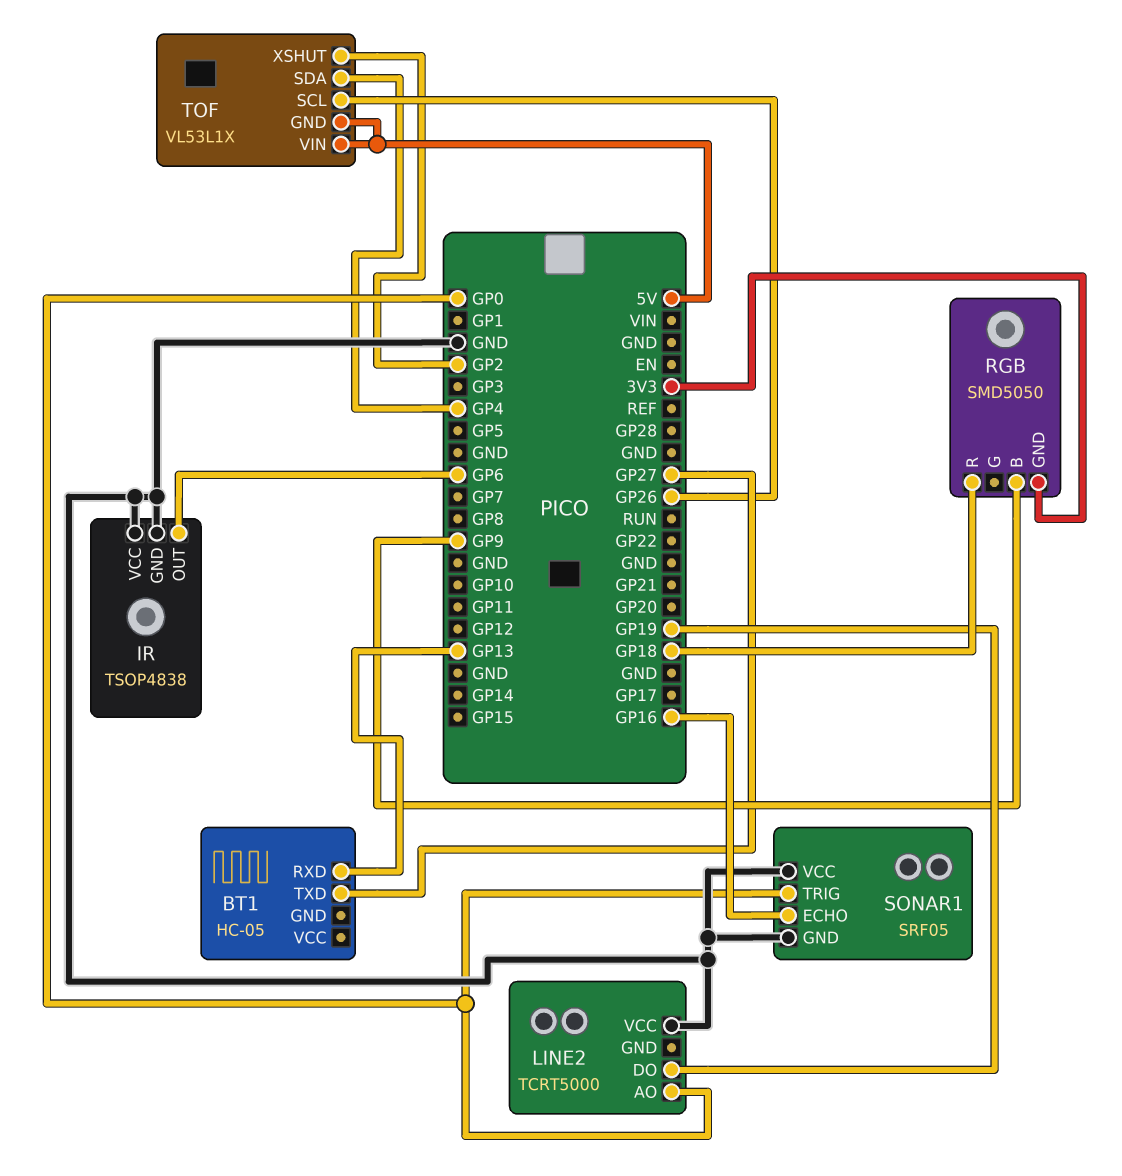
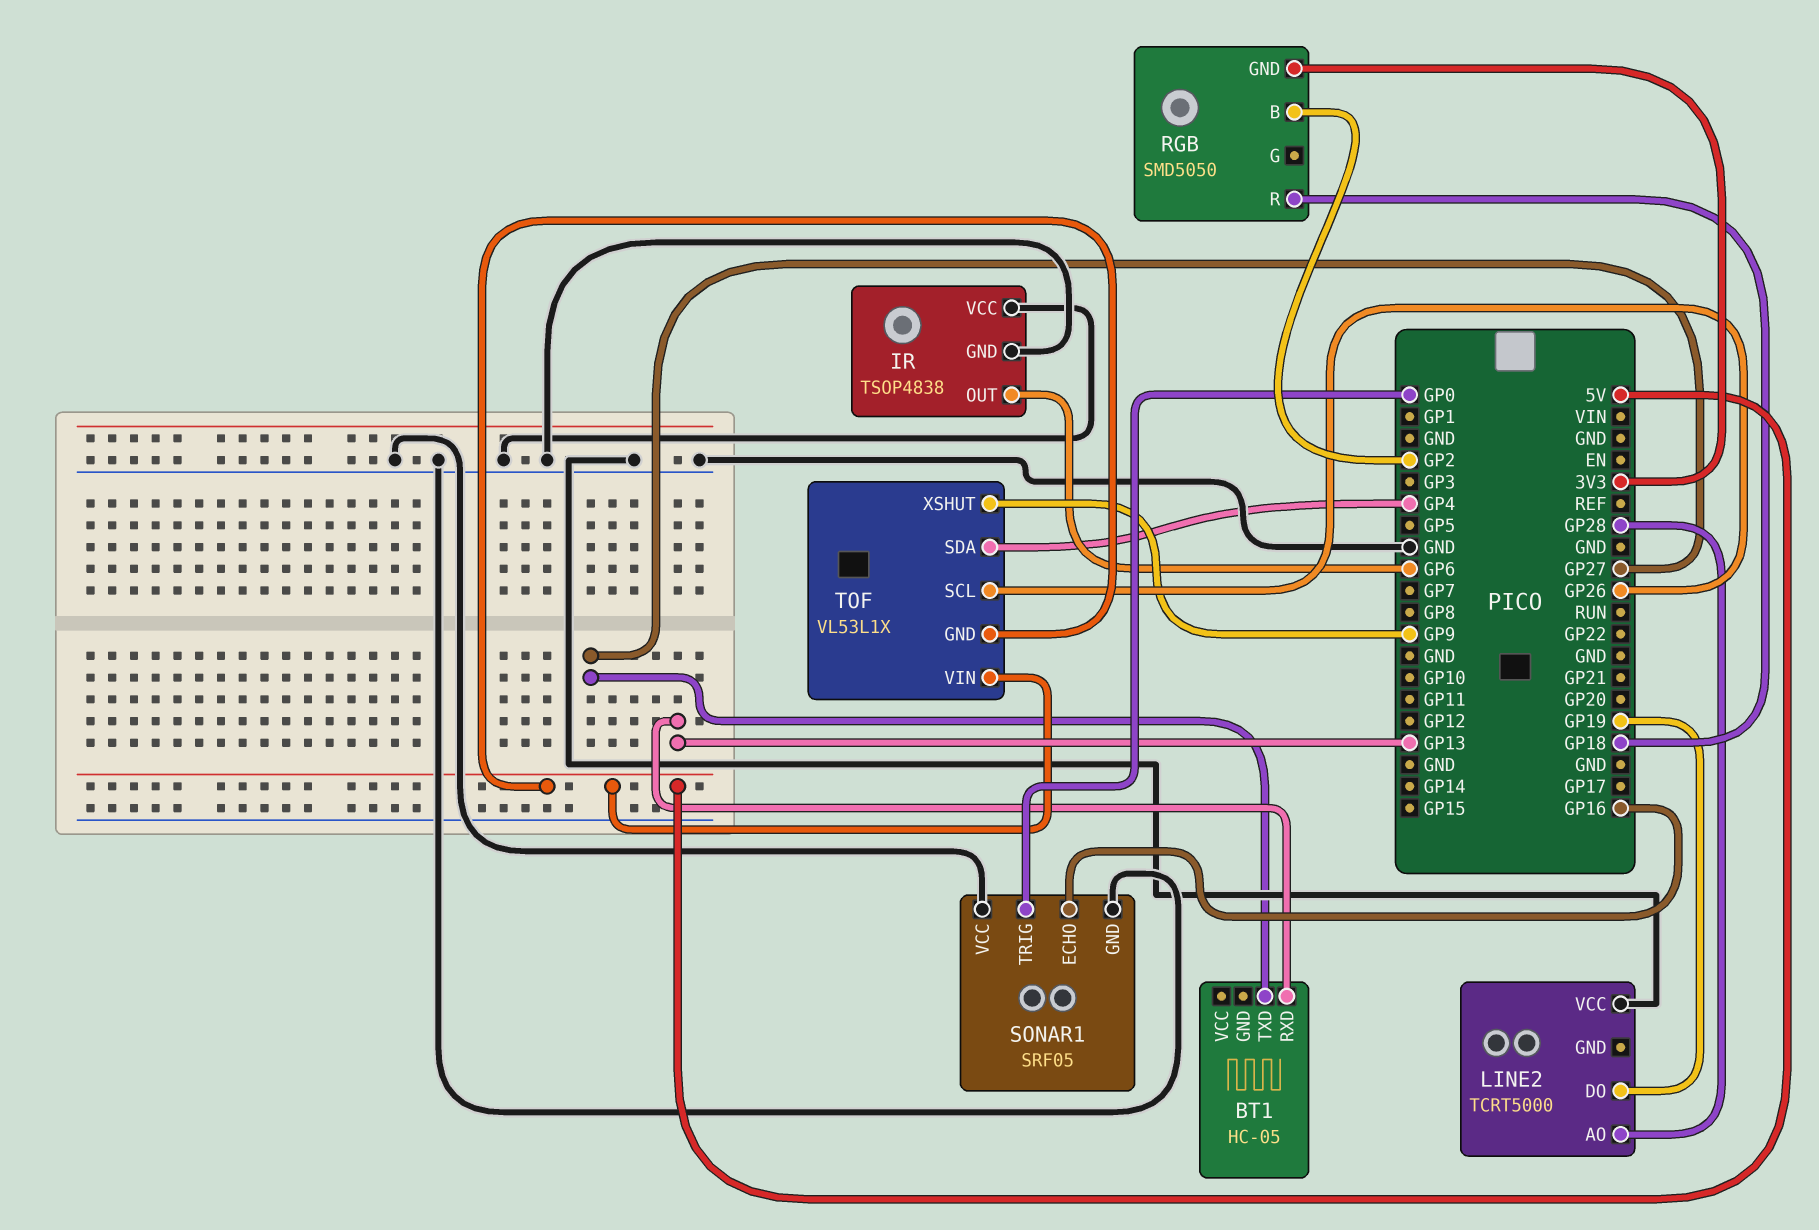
LINE2 pin AO: GP0 -> GP28
RGB pin B: GP9 -> GP2
TOF pin XSHUT: GP2 -> GP9

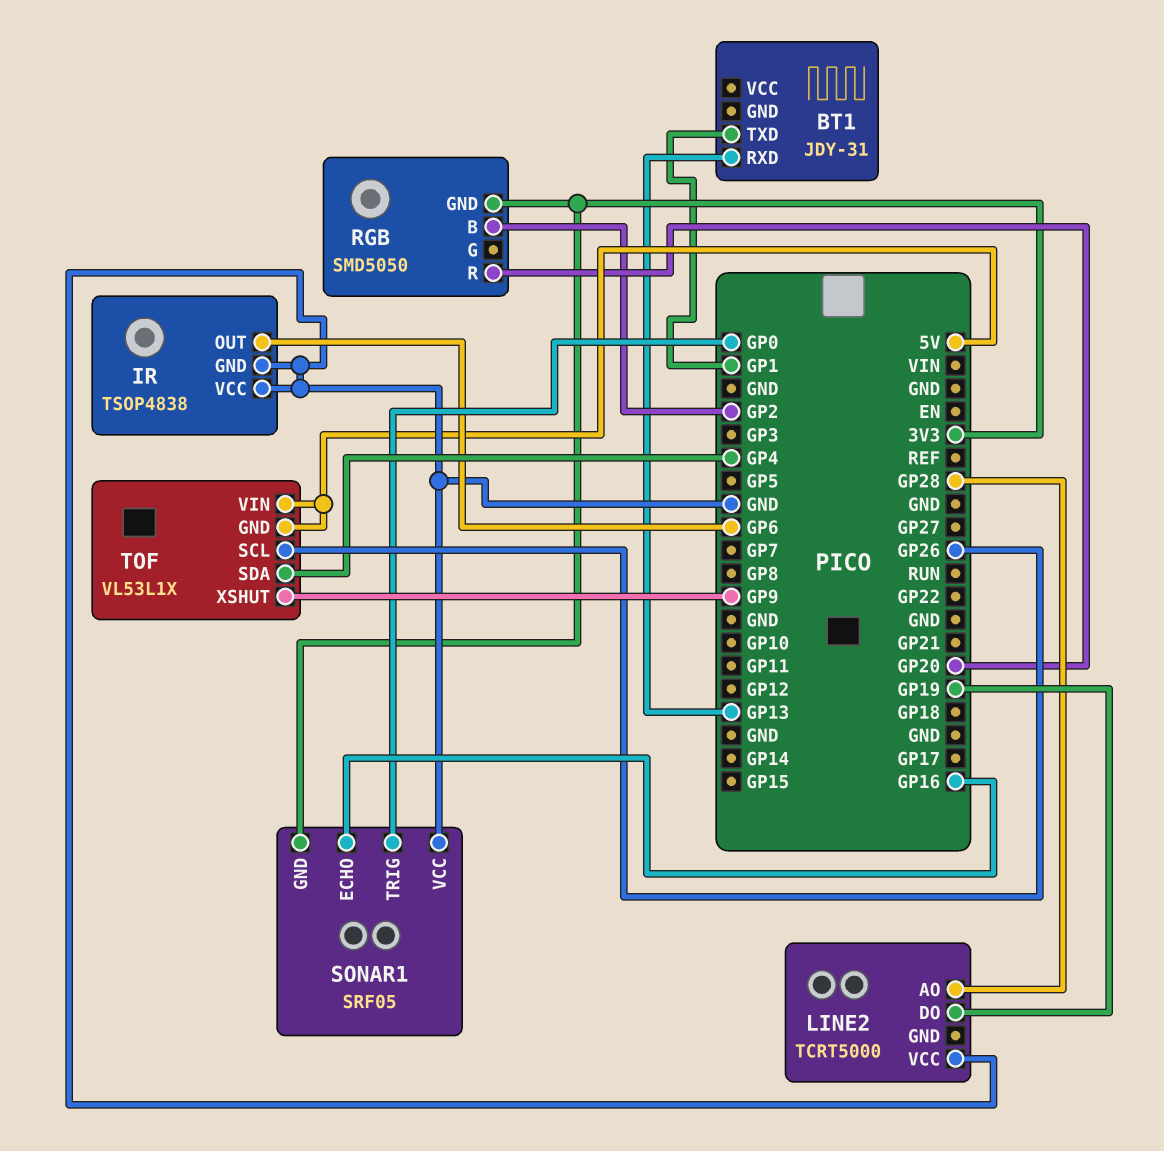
BT1: HC-05 -> JDY-31
BT1 pin TXD: GP27 -> GP1
RGB pin R: GP18 -> GP20
SONAR1 pin GND: GND -> 3V3

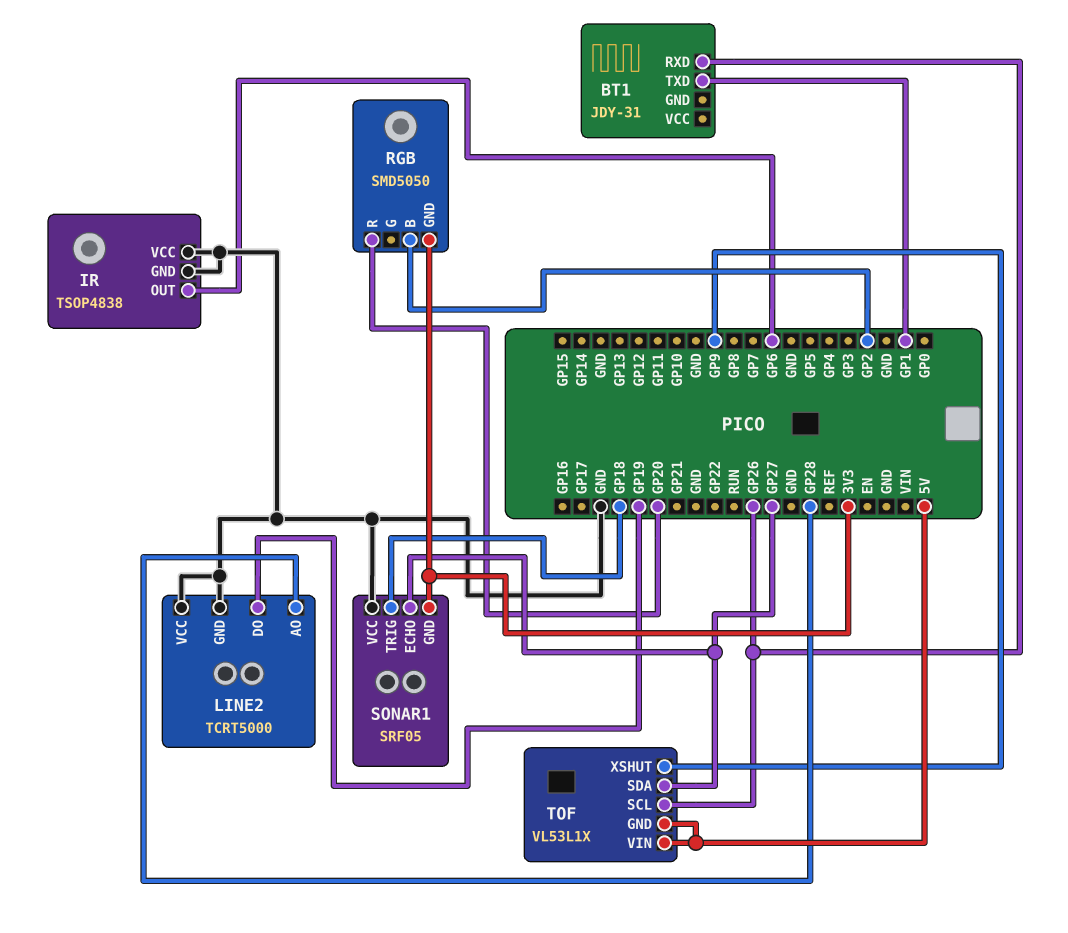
BT1 pin RXD: GP13 -> GP26
LINE2 pin GND: none -> GND
SONAR1 pin ECHO: GP16 -> GP27
SONAR1 pin TRIG: GP0 -> GP18
TOF pin SDA: GP4 -> GP27

